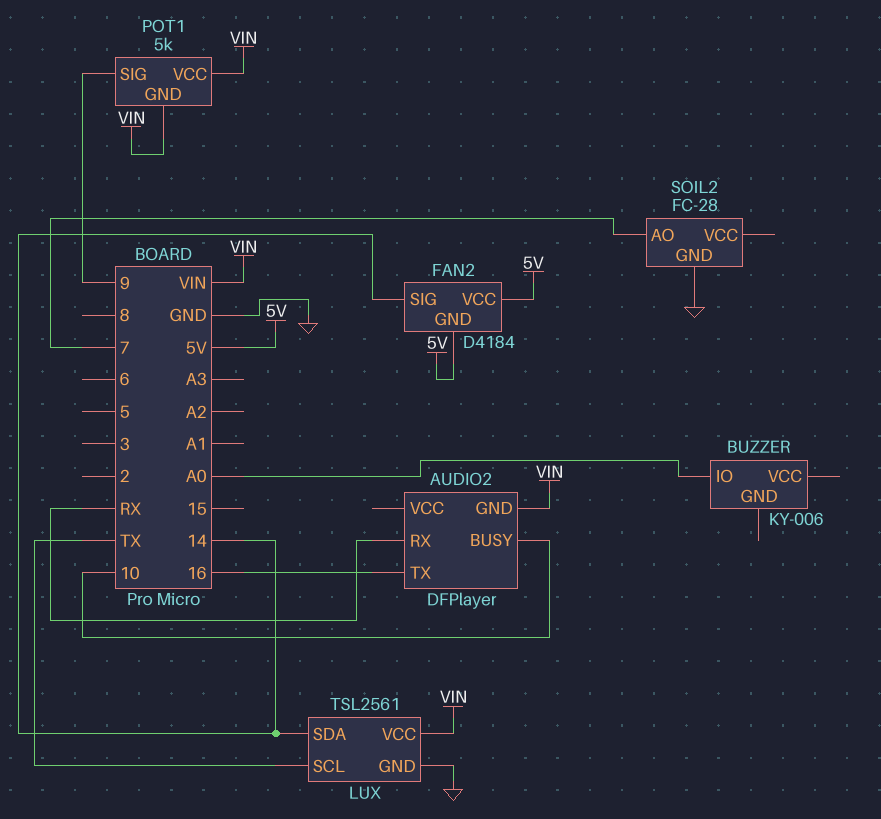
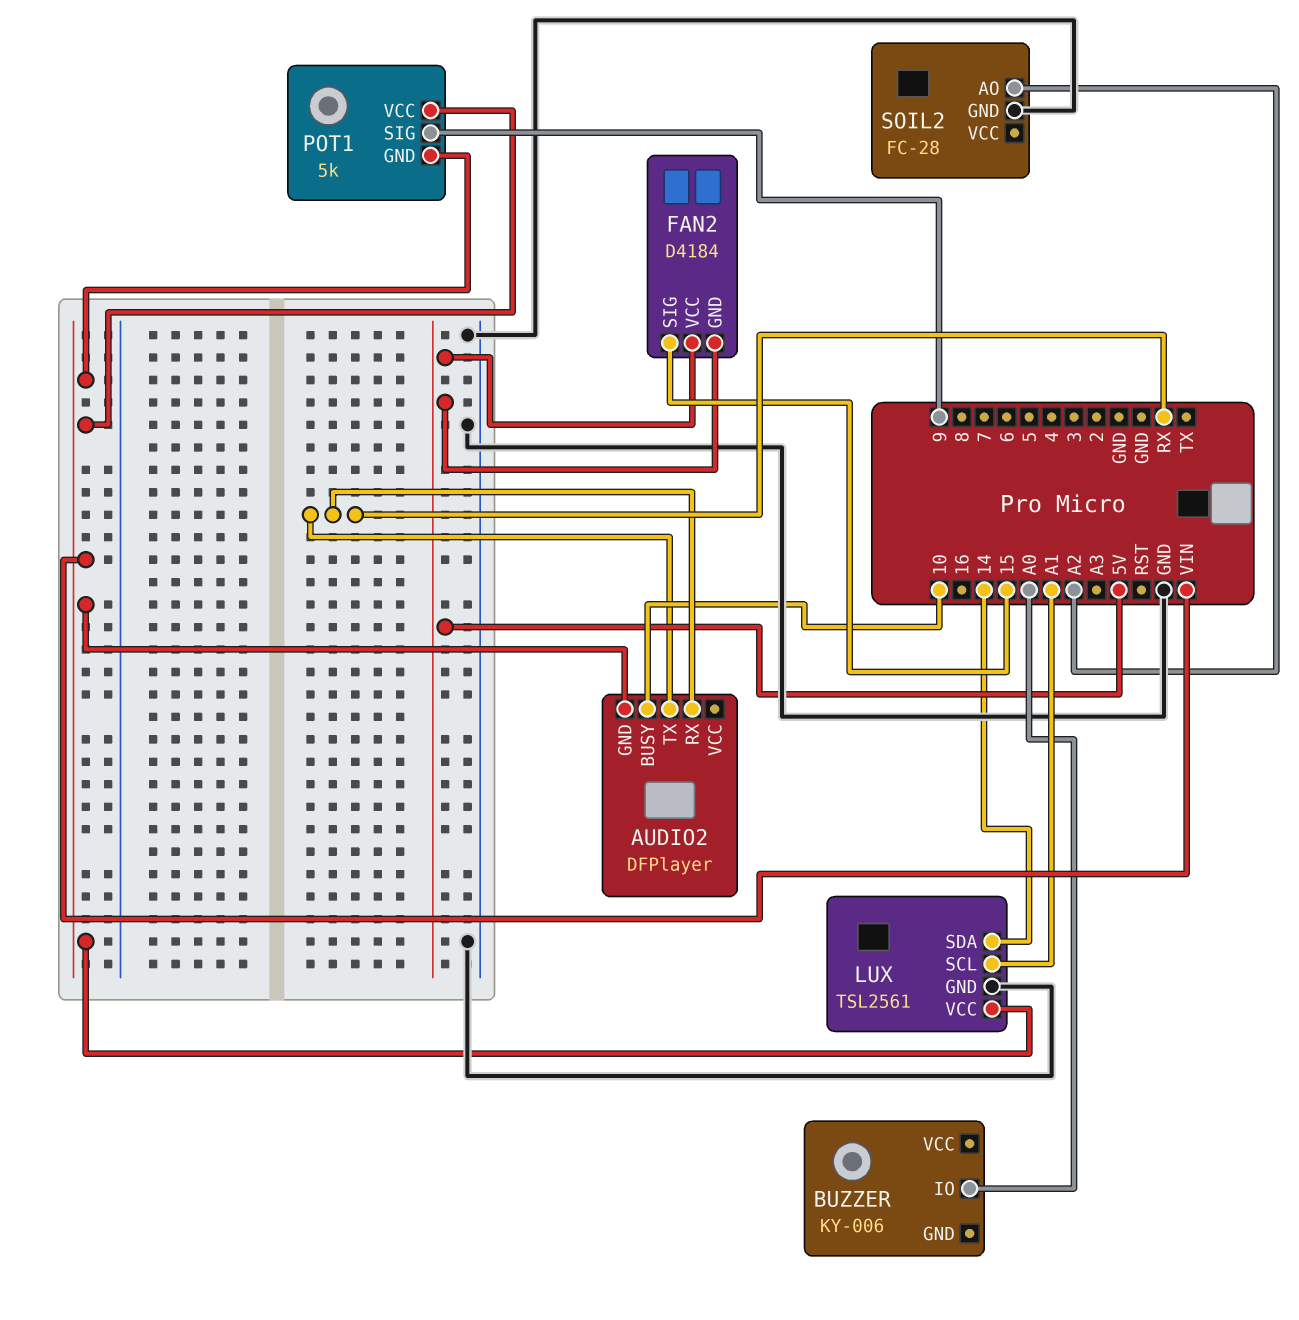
AUDIO2 pin TX: 16 -> RX
FAN2 pin SIG: 14 -> 15
LUX pin SCL: TX -> A1
SOIL2 pin AO: 7 -> A2

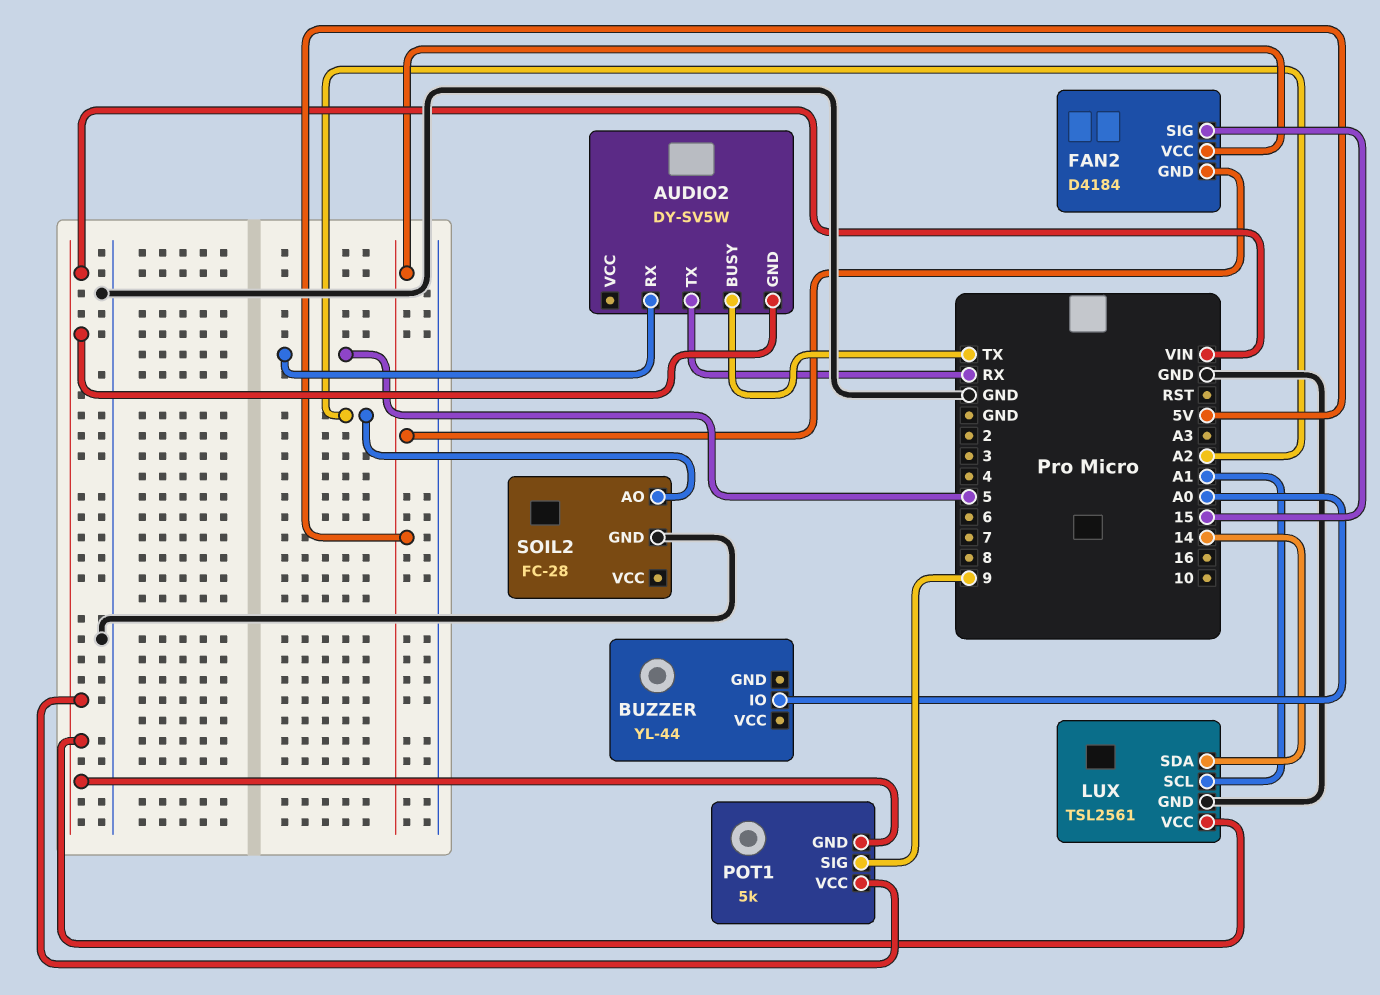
AUDIO2: DFPlayer -> DY-SV5W
AUDIO2 pin BUSY: 10 -> TX
AUDIO2 pin RX: RX -> 5
BUZZER: KY-006 -> YL-44

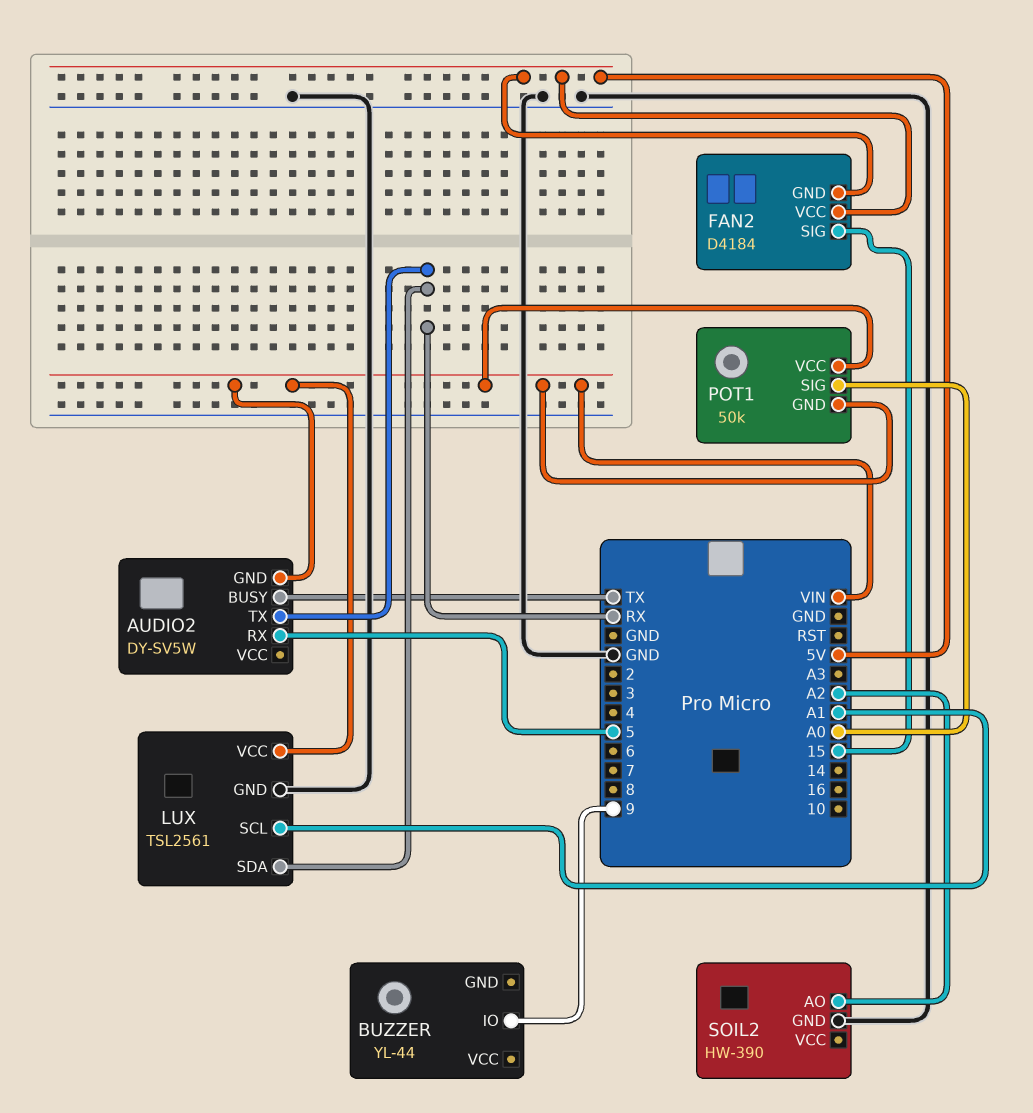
BUZZER pin IO: A0 -> 9
LUX pin SDA: 14 -> RX
POT1: 5k -> 50k
POT1 pin SIG: 9 -> A0
SOIL2: FC-28 -> HW-390

